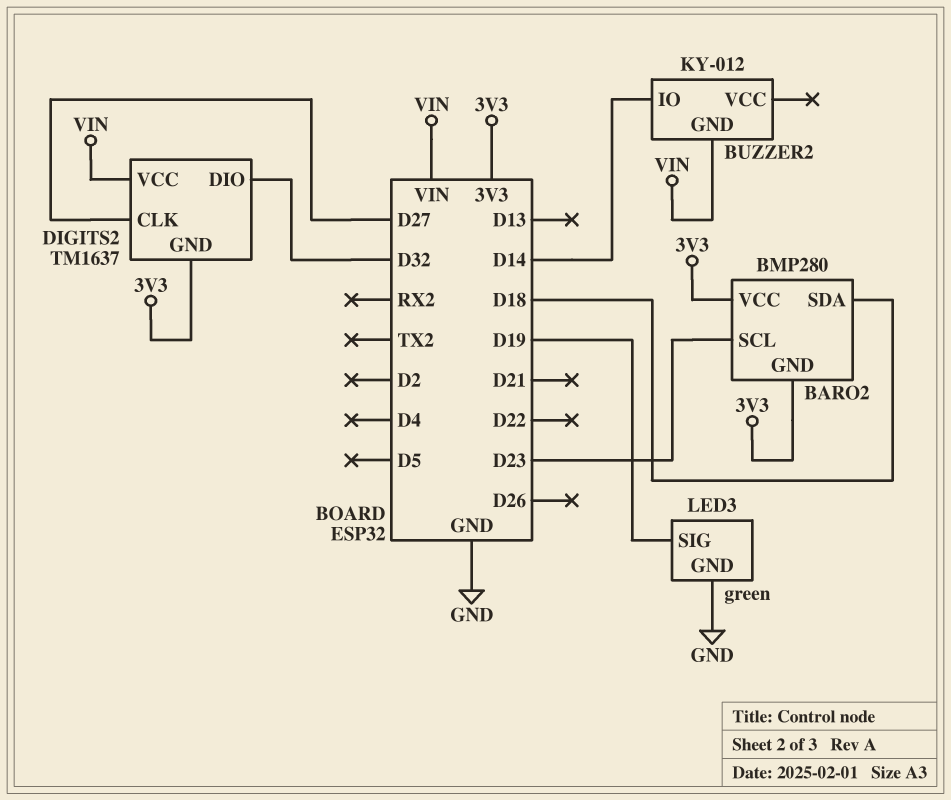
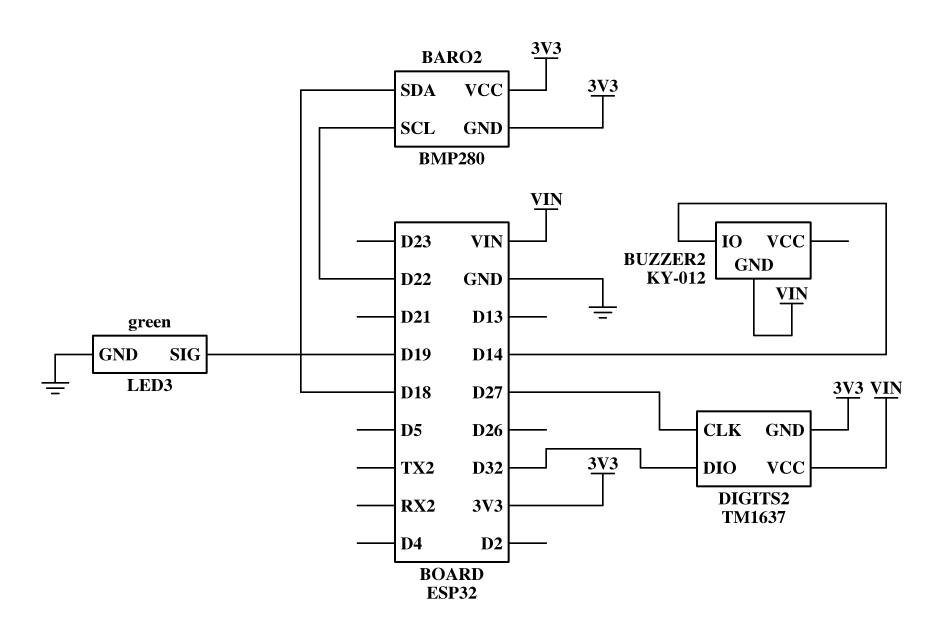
BARO2 pin SCL: D23 -> D22

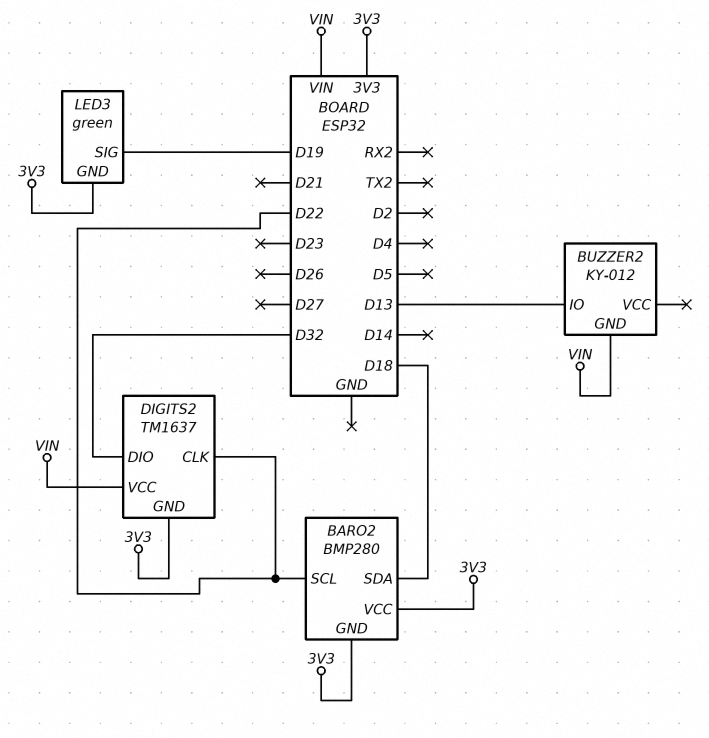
BUZZER2 pin IO: D14 -> D13
DIGITS2 pin CLK: D27 -> D22
LED3 pin GND: GND -> 3V3

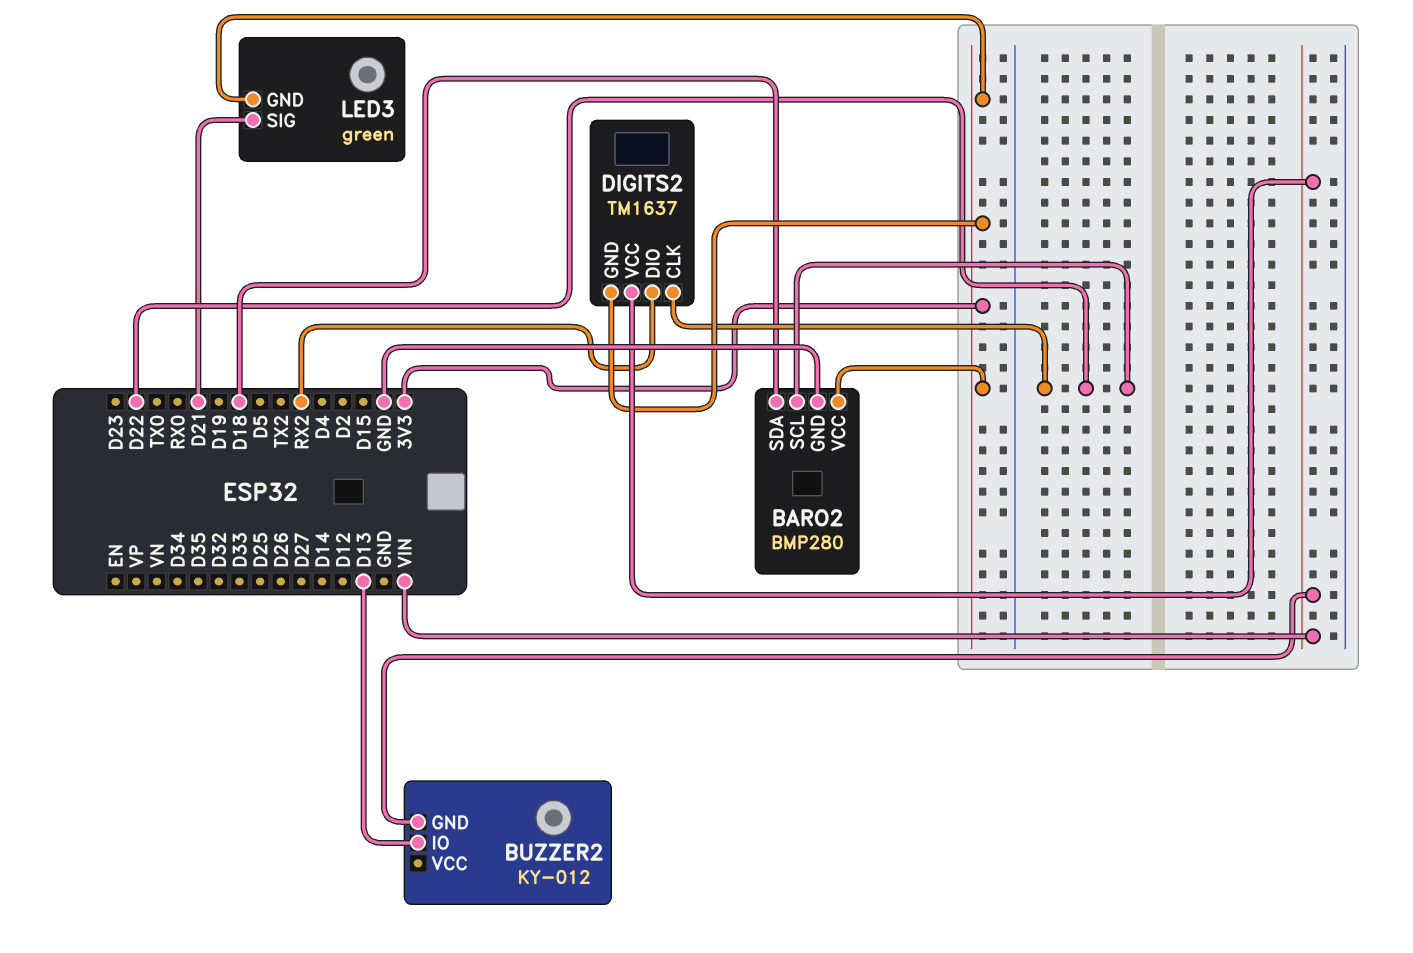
BARO2 pin GND: 3V3 -> GND
DIGITS2 pin DIO: D32 -> RX2
LED3 pin SIG: D19 -> D21

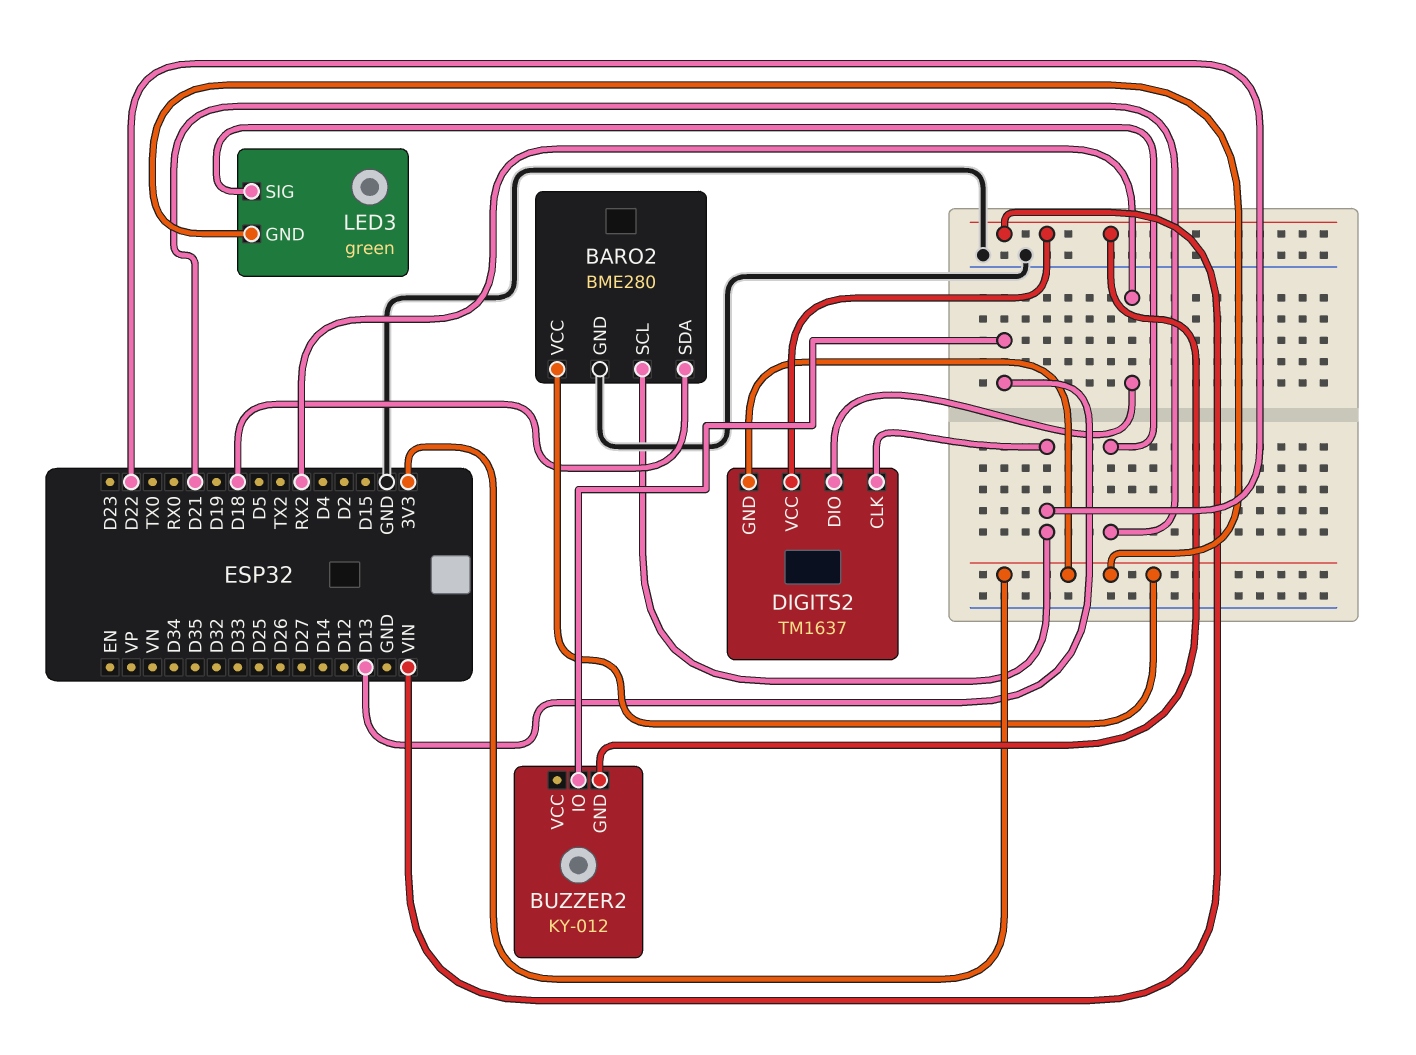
BARO2: BMP280 -> BME280

